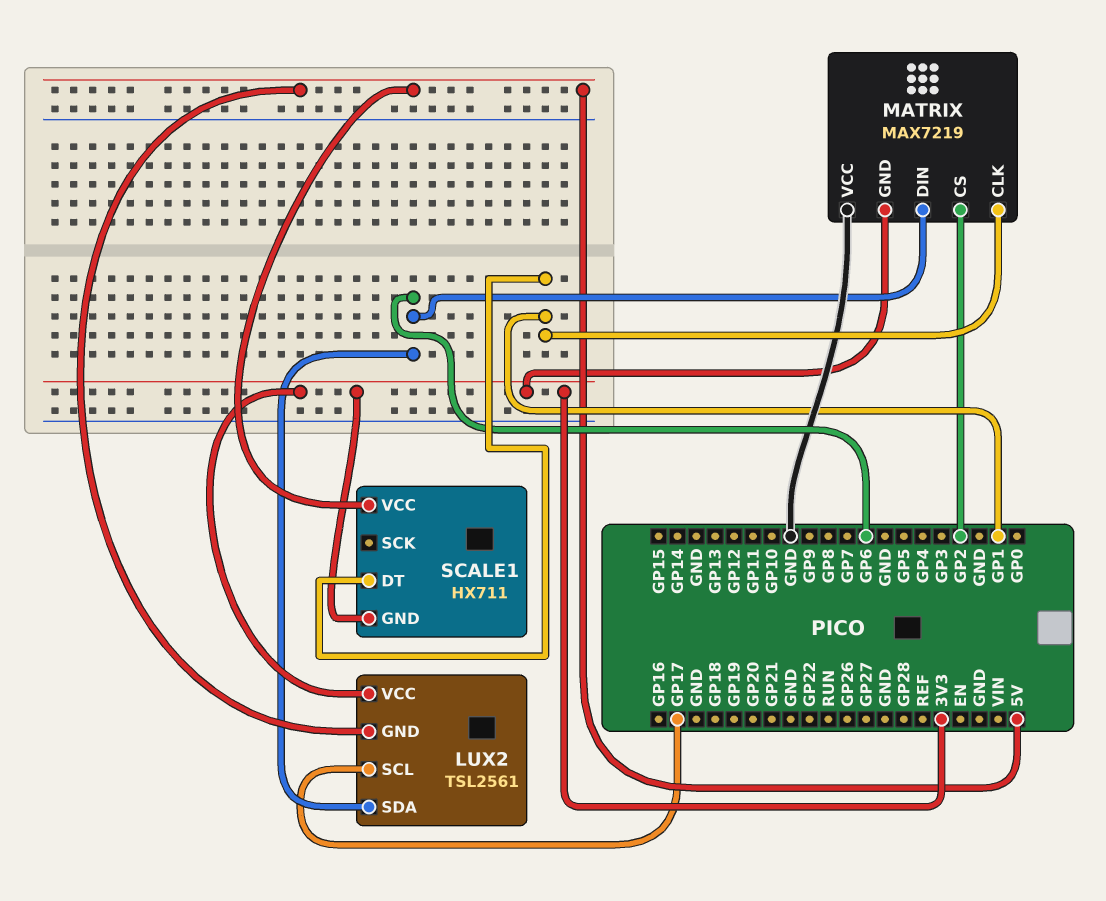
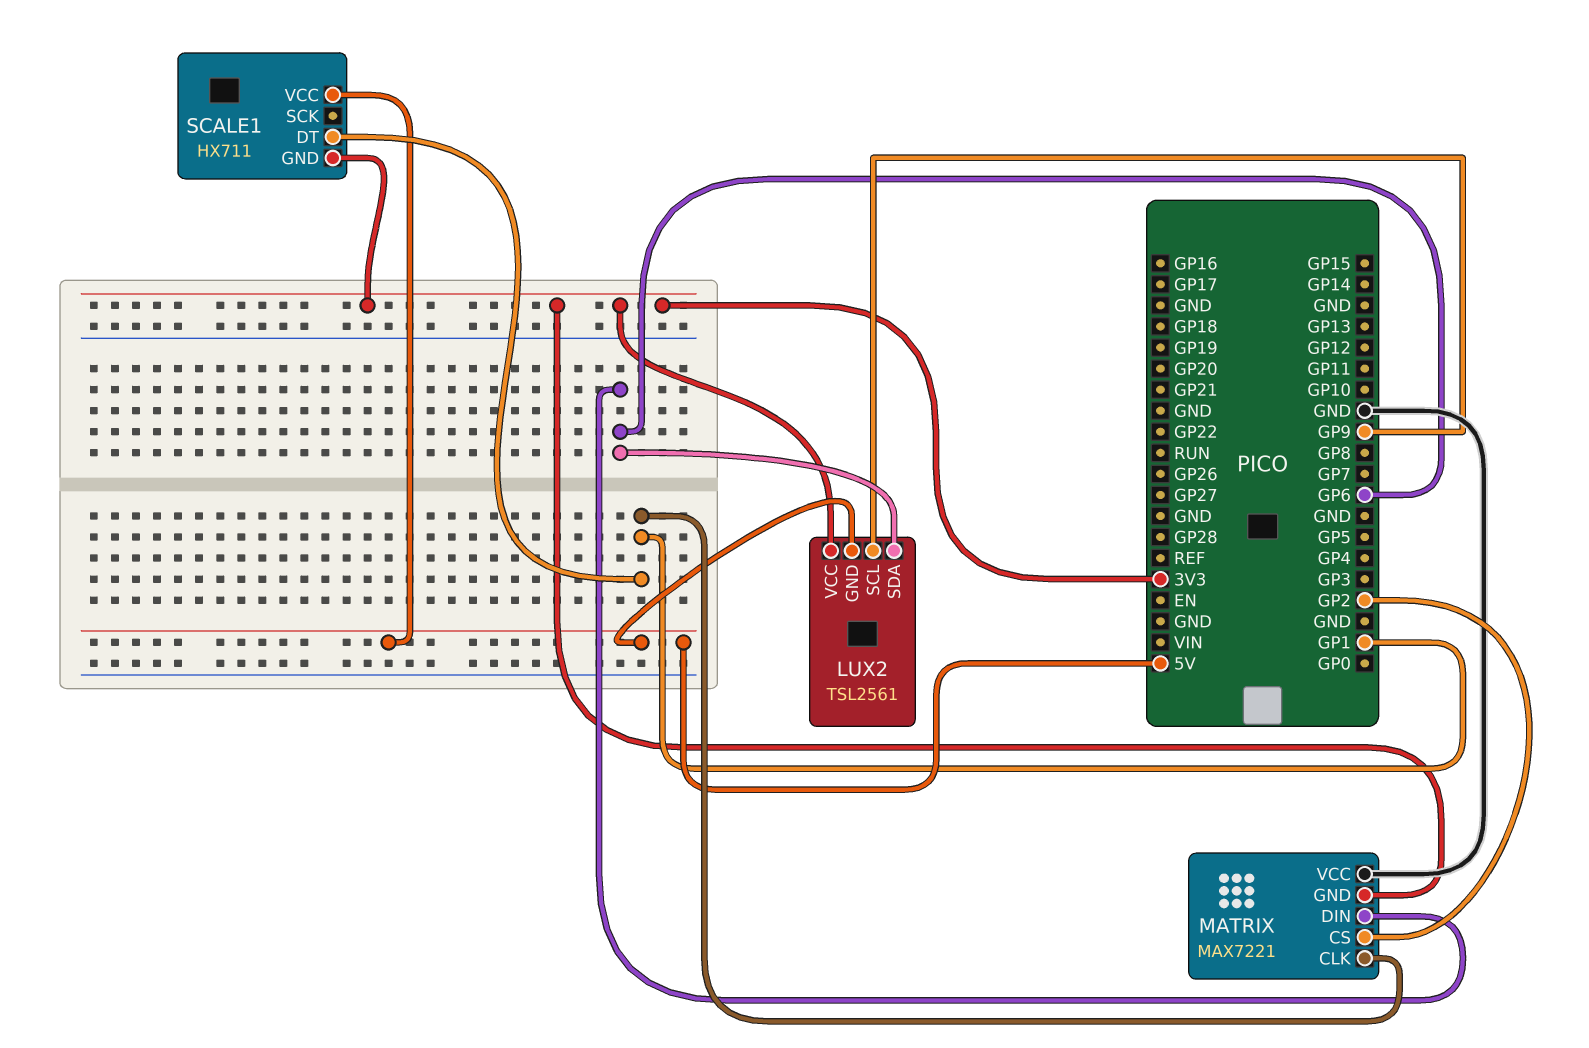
LUX2 pin SCL: GP17 -> GP9
MATRIX: MAX7219 -> MAX7221

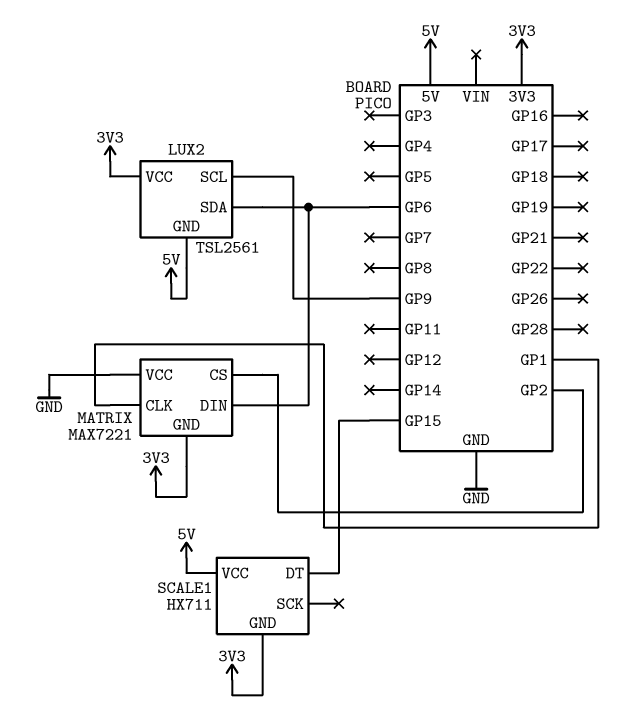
SCALE1 pin DT: GP1 -> GP15

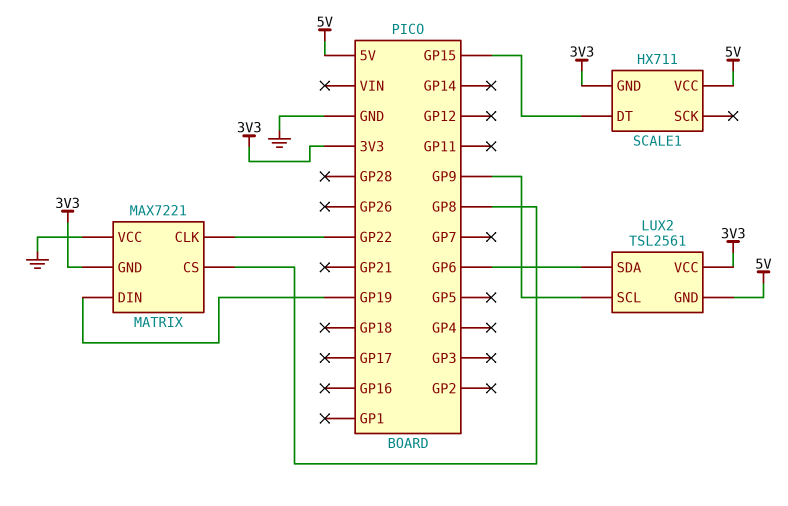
MATRIX pin CLK: GP1 -> GP22
MATRIX pin CS: GP2 -> GP8
MATRIX pin DIN: GP6 -> GP19

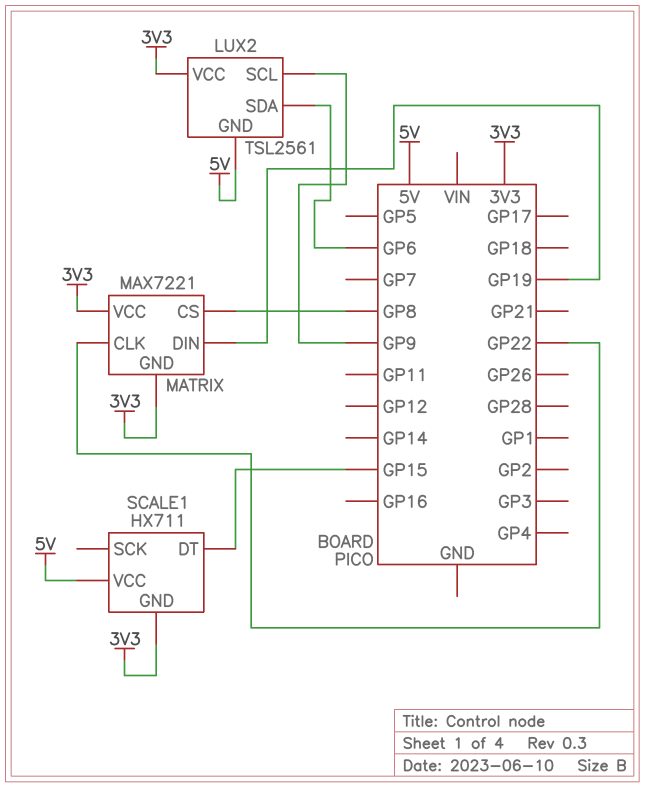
MATRIX pin VCC: GND -> 3V3

